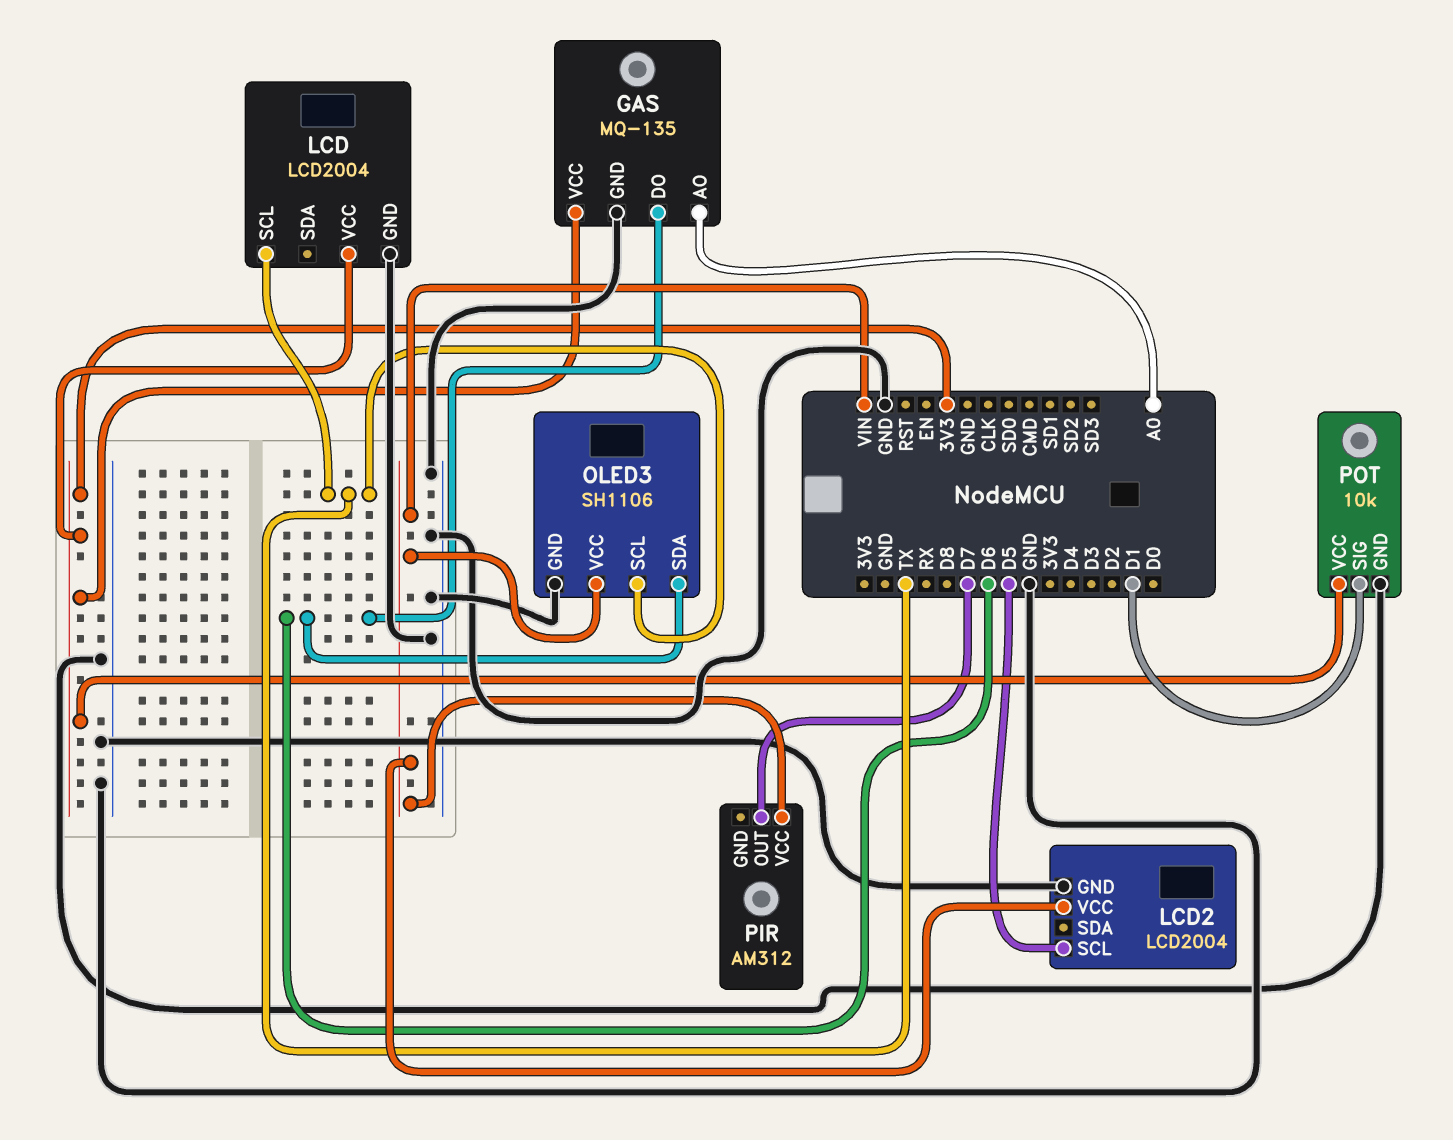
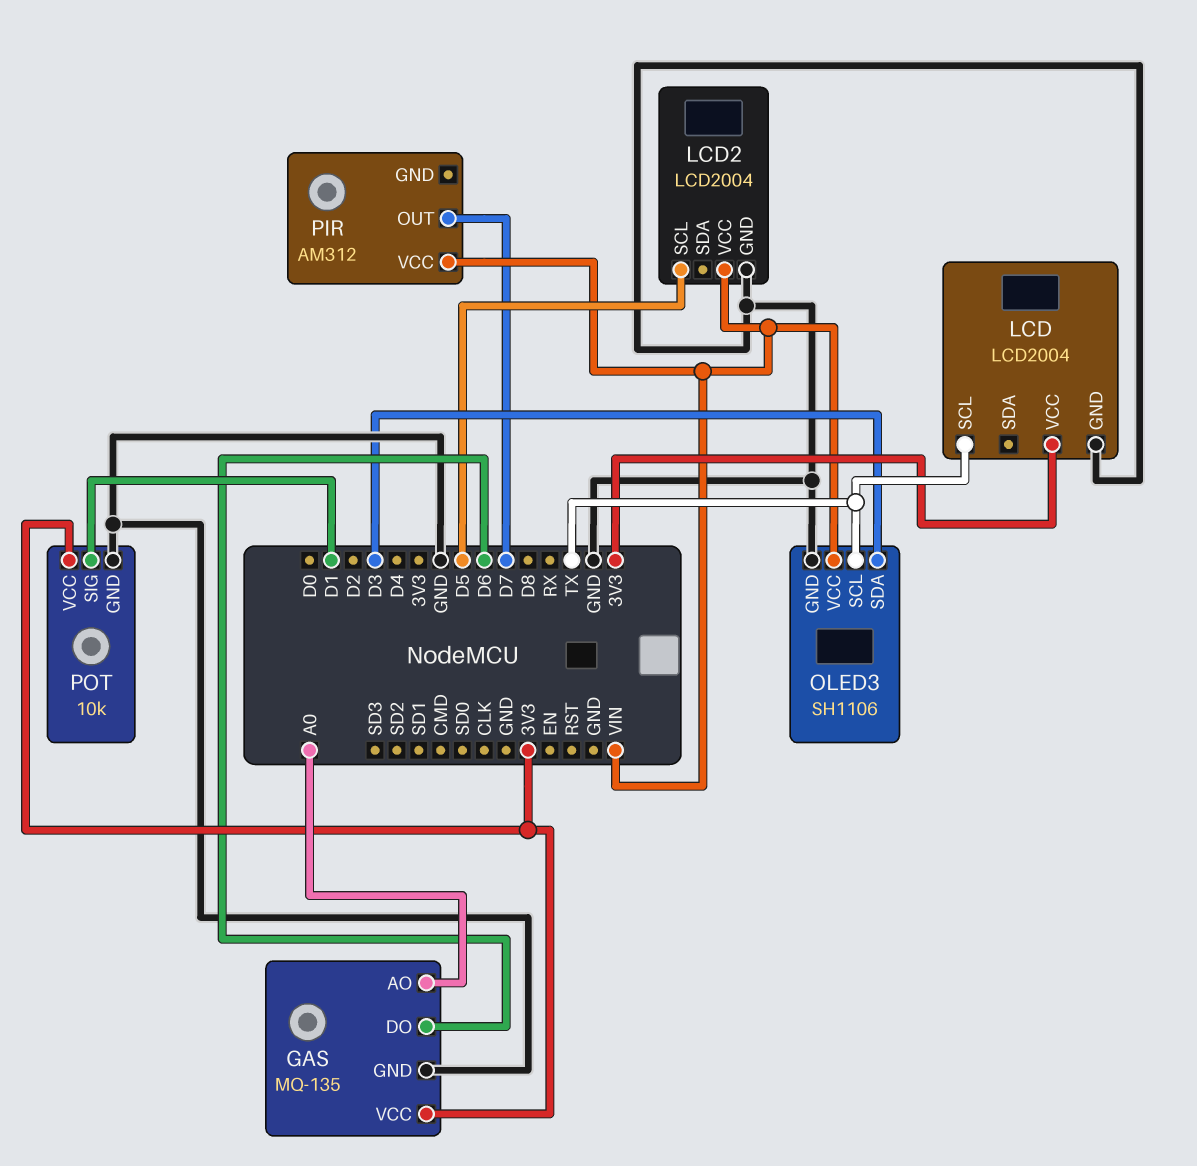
OLED3 pin SDA: D6 -> D3

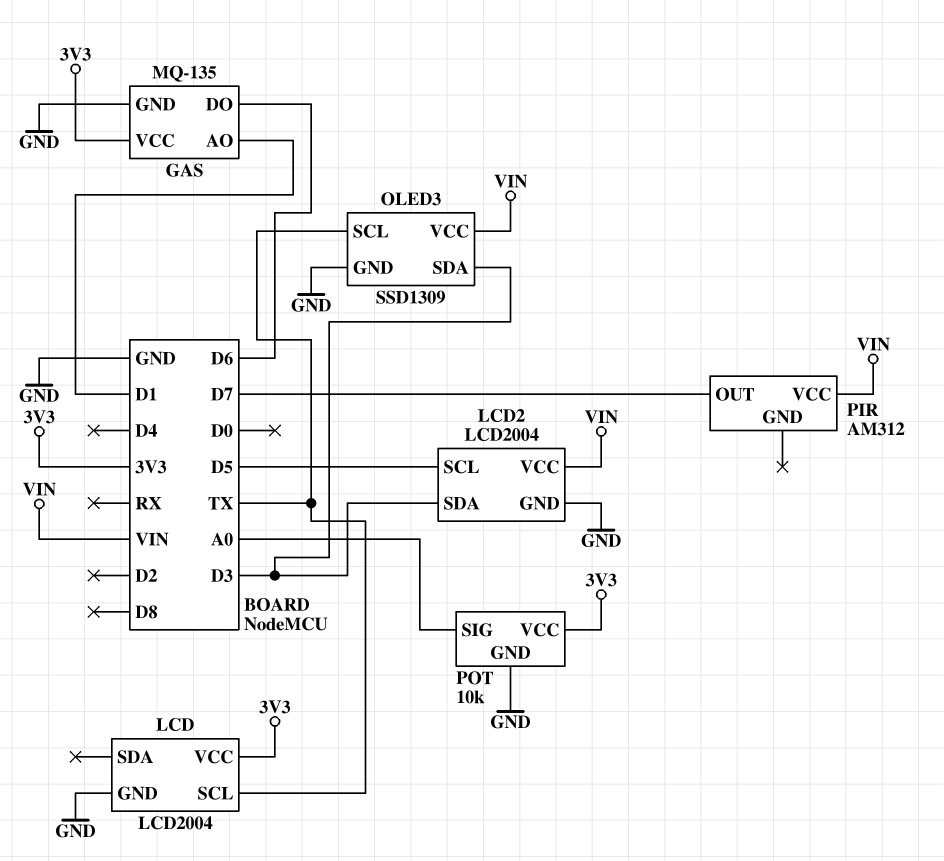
GAS pin AO: A0 -> D1
LCD2 pin SDA: none -> D3
OLED3: SH1106 -> SSD1309
POT pin SIG: D1 -> A0

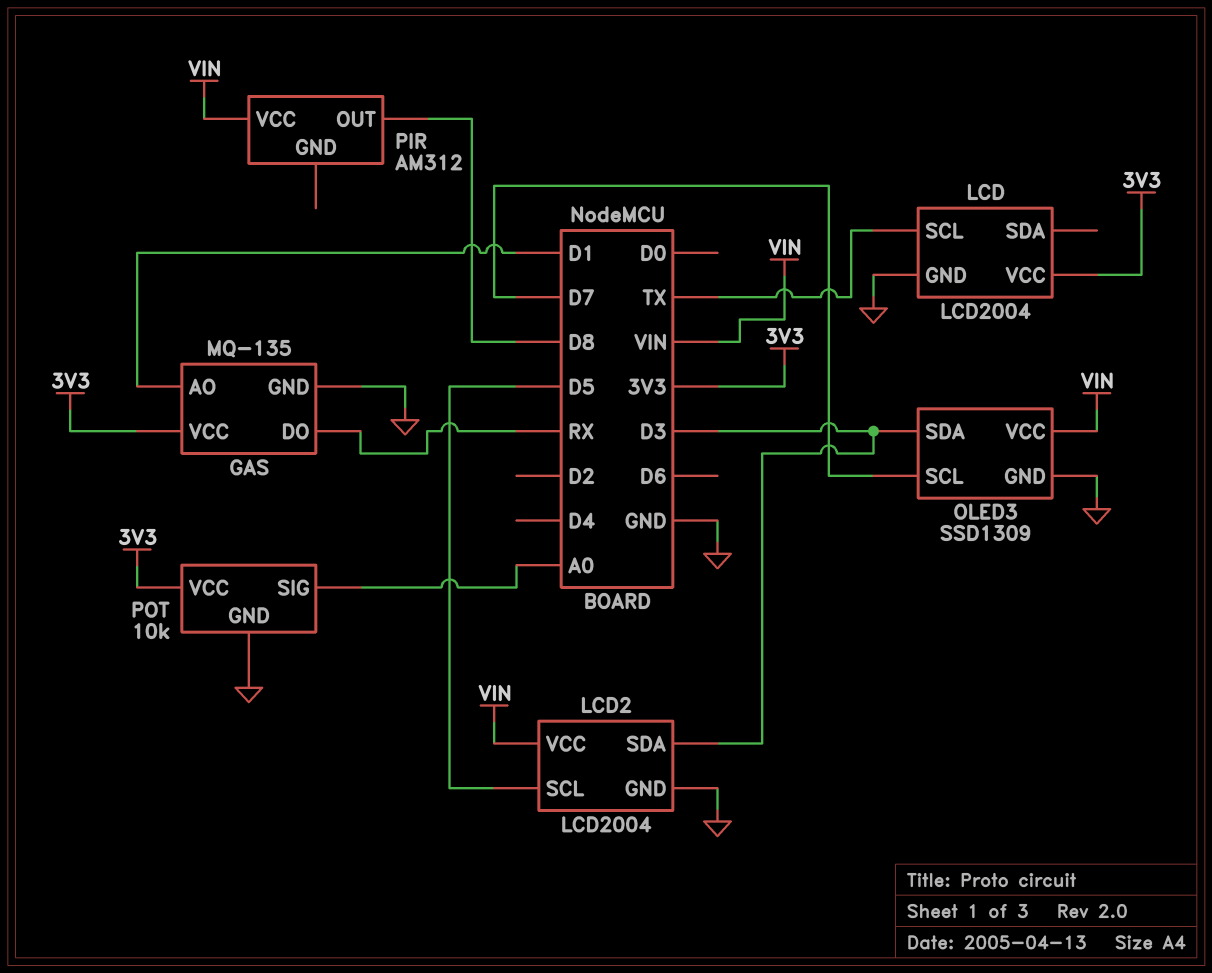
GAS pin DO: D6 -> RX
OLED3 pin SCL: TX -> D7
PIR pin OUT: D7 -> D8

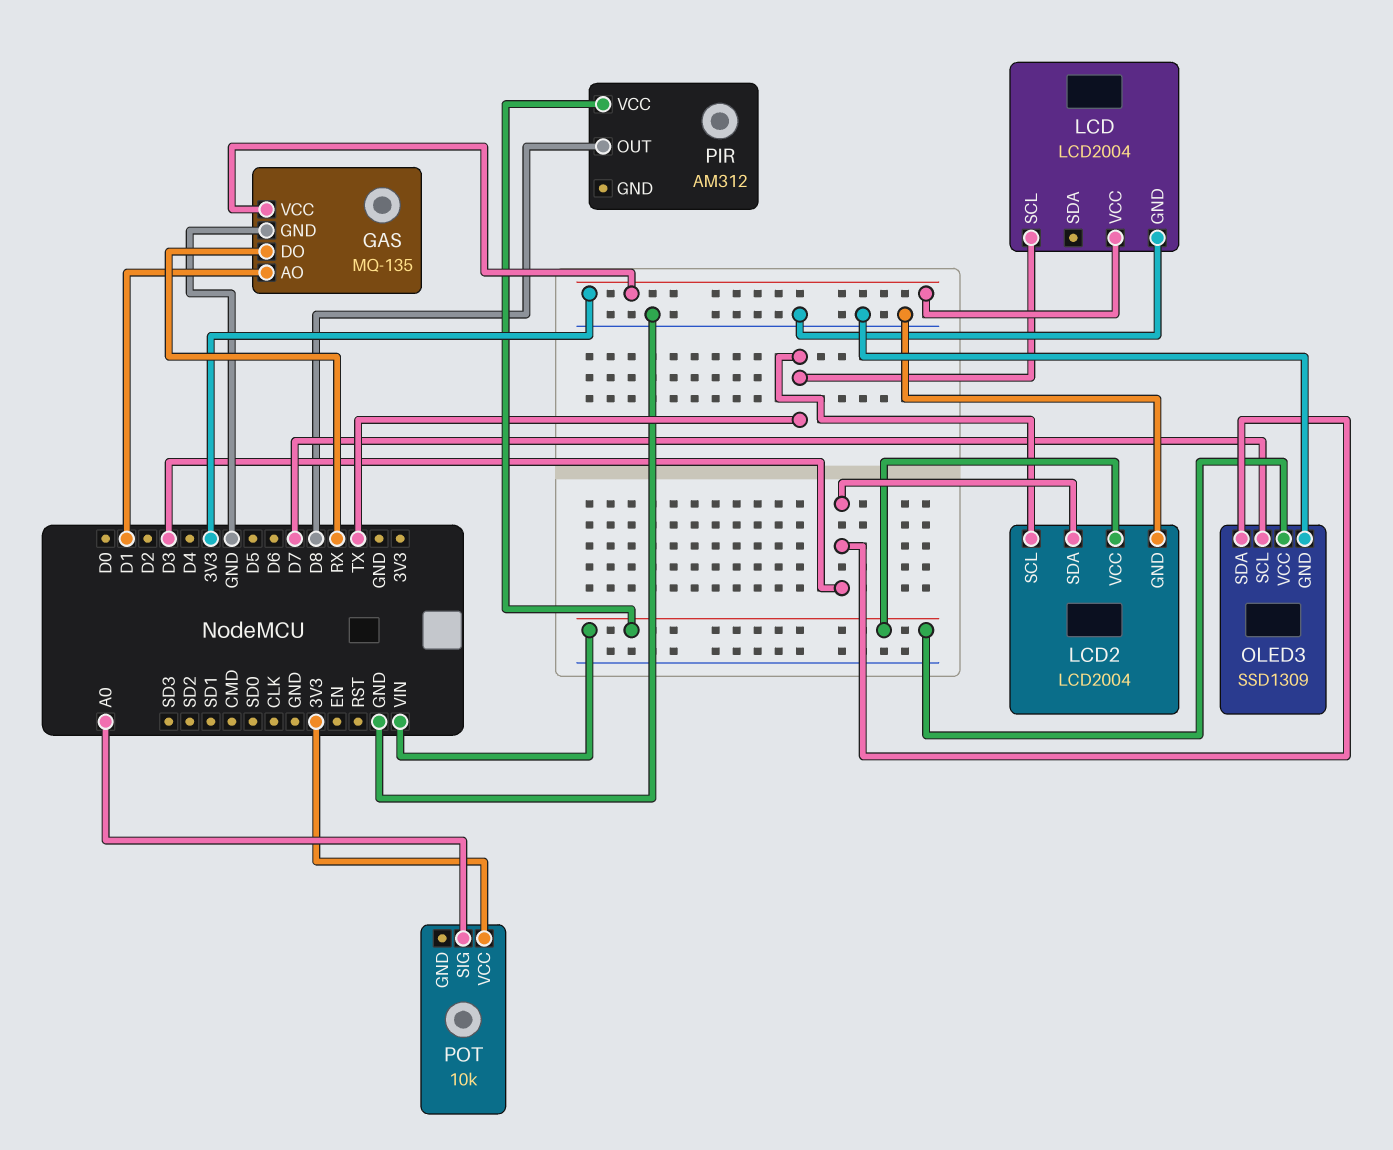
LCD2 pin SCL: D5 -> TX
POT pin GND: GND -> none

